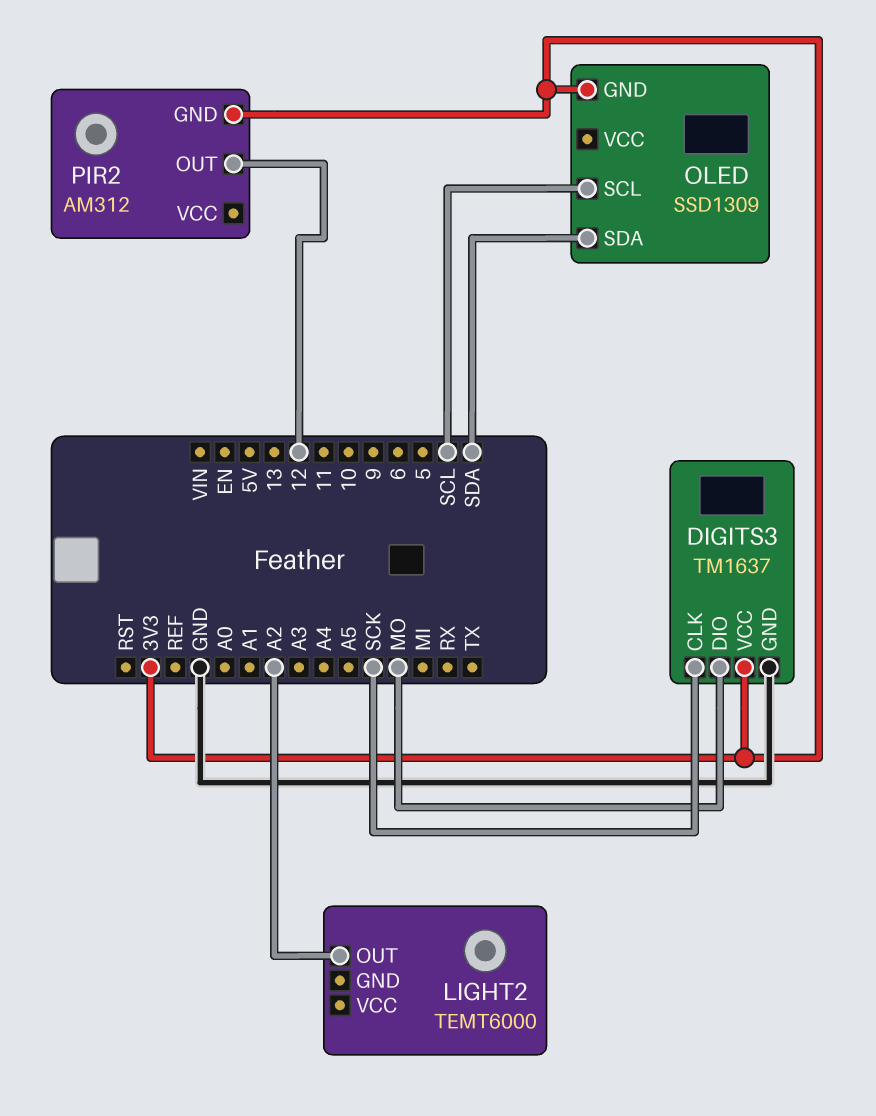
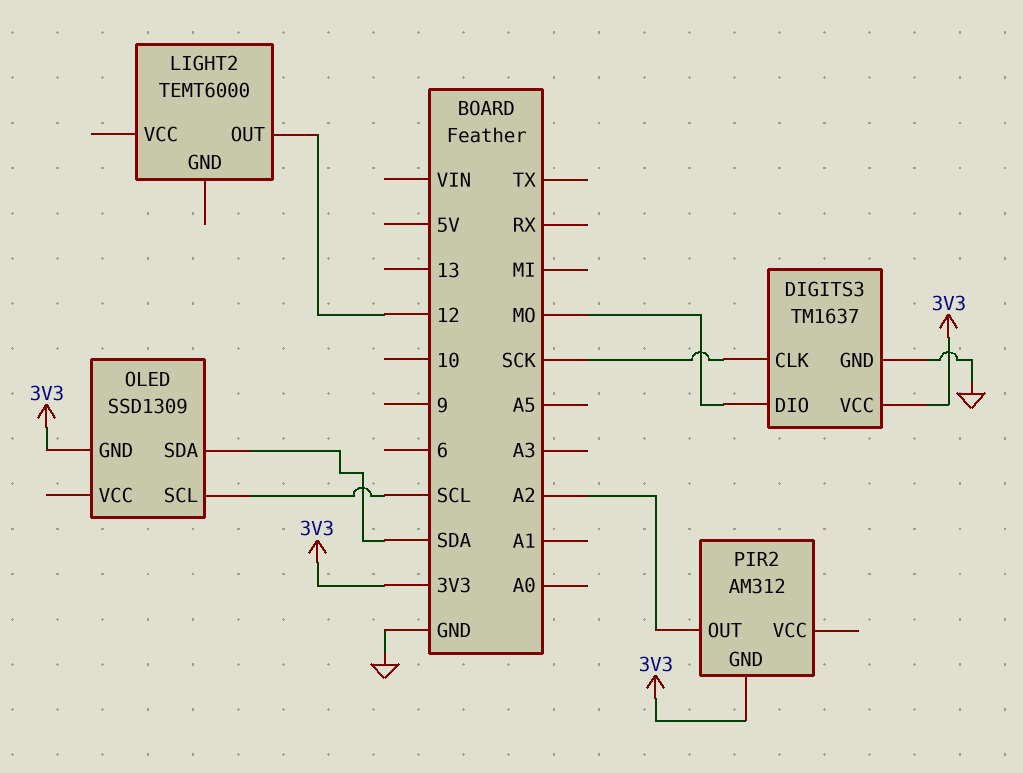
LIGHT2 pin OUT: A2 -> 12
PIR2 pin OUT: 12 -> A2

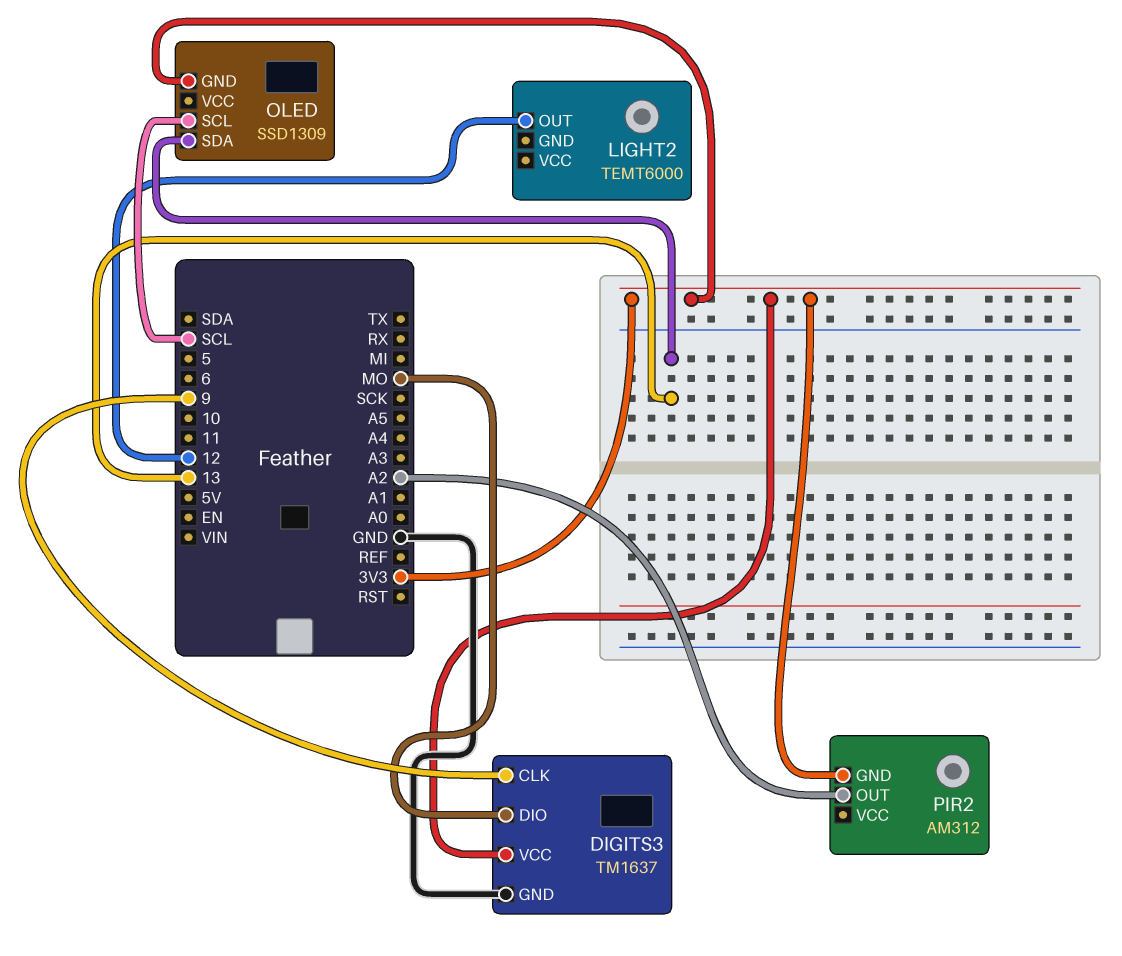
DIGITS3 pin CLK: SCK -> 9
OLED pin SDA: SDA -> 13

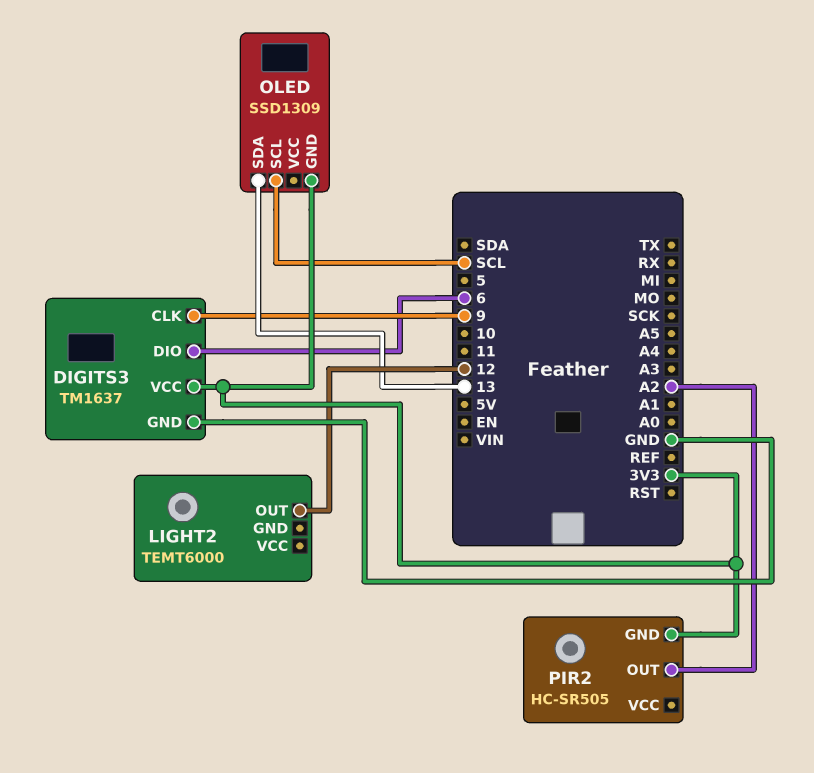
DIGITS3 pin DIO: MO -> 6
PIR2: AM312 -> HC-SR505

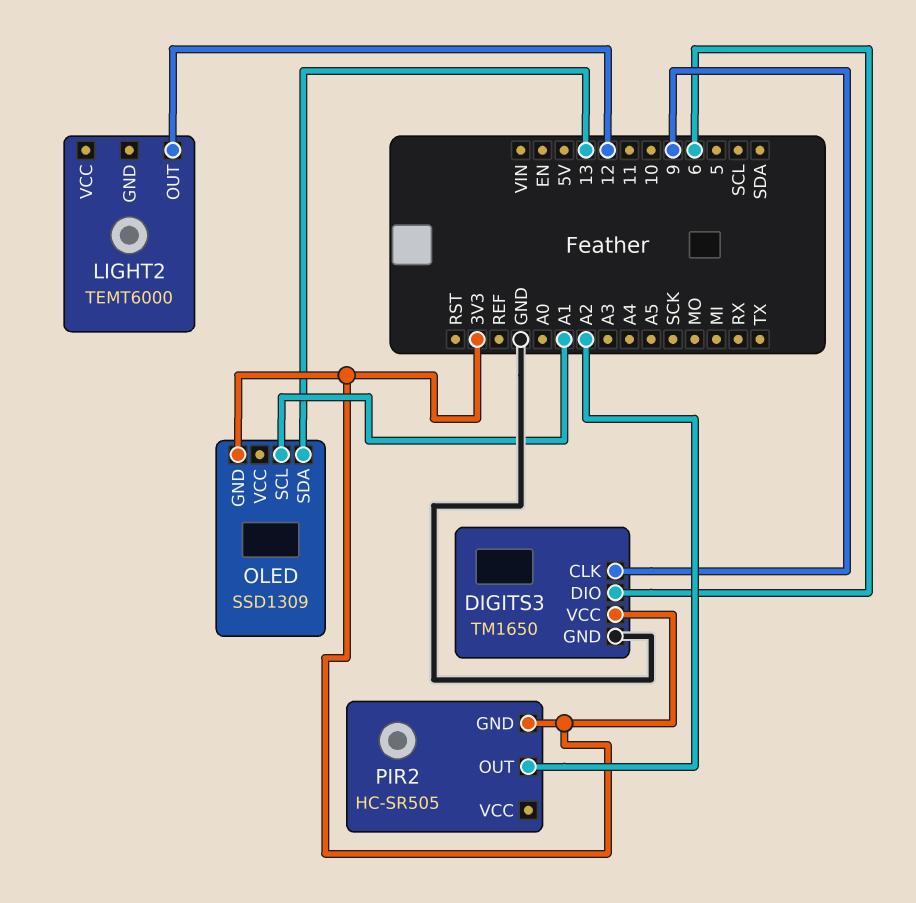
DIGITS3: TM1637 -> TM1650
OLED pin SCL: SCL -> A1

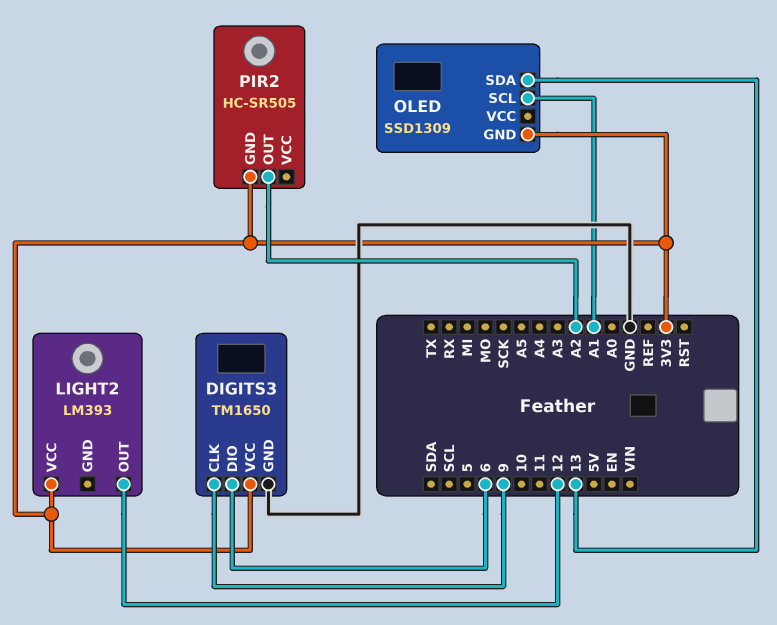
LIGHT2: TEMT6000 -> LM393
LIGHT2 pin VCC: none -> 3V3

